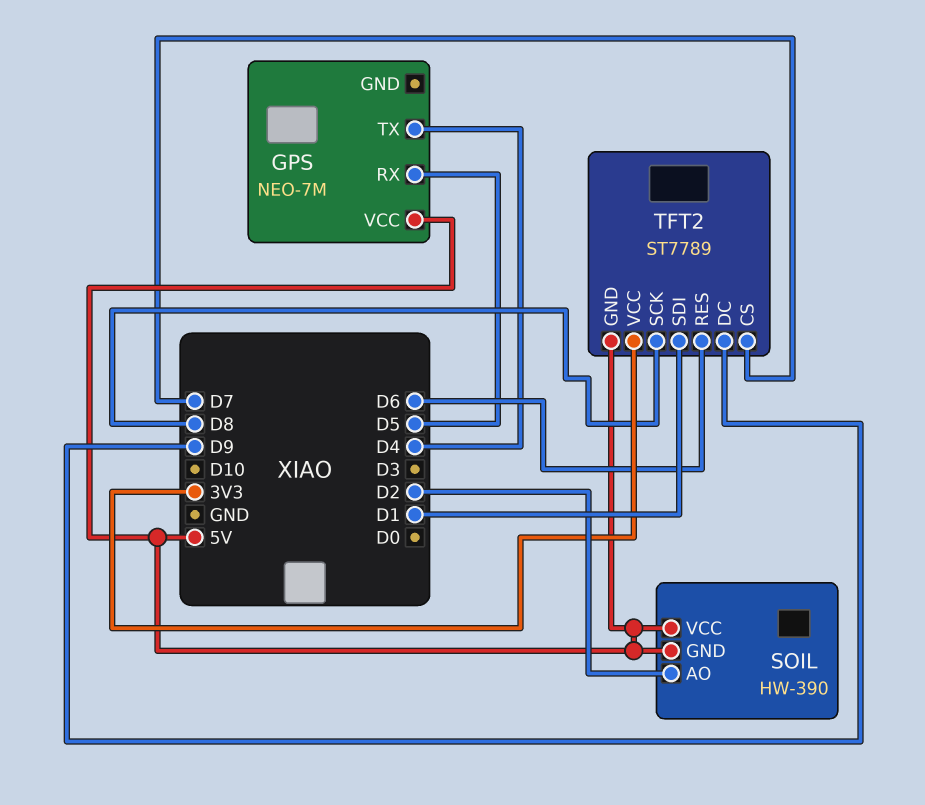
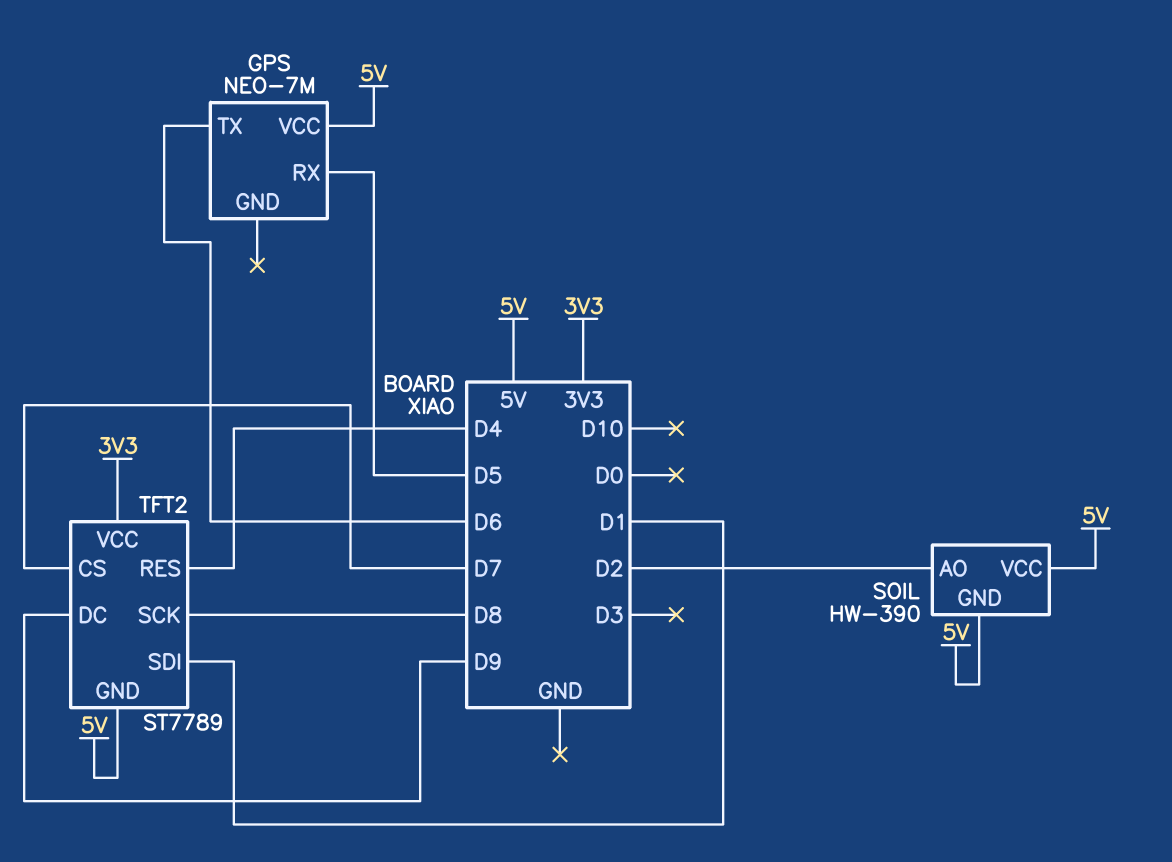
GPS pin TX: D4 -> D6
TFT2 pin RES: D6 -> D4

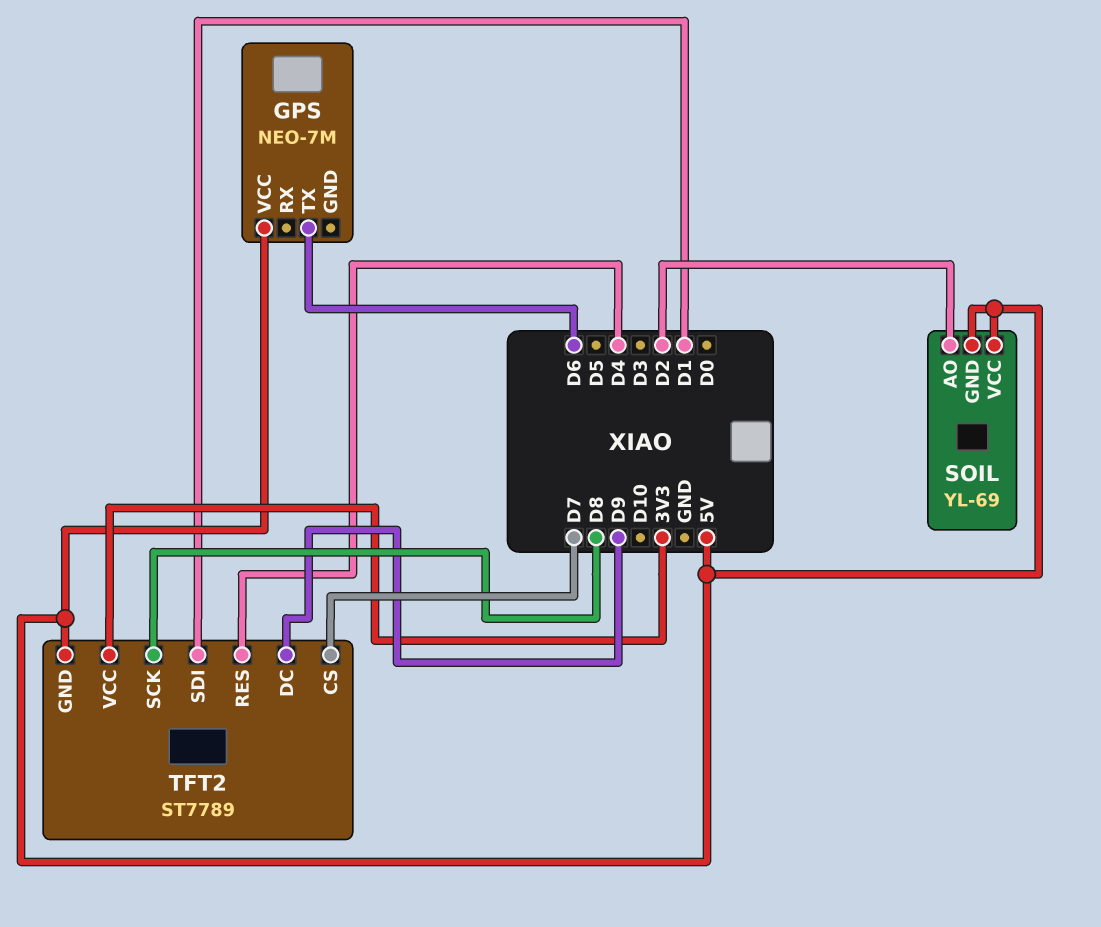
GPS pin RX: D5 -> none
SOIL: HW-390 -> YL-69

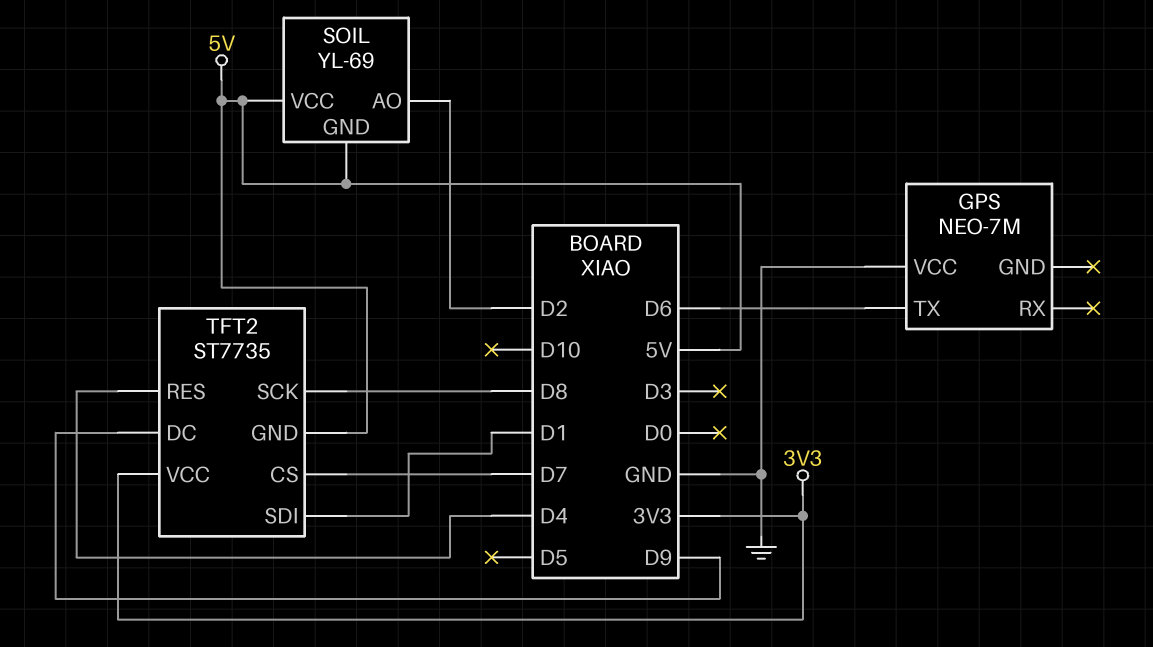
GPS pin VCC: 5V -> GND
TFT2: ST7789 -> ST7735

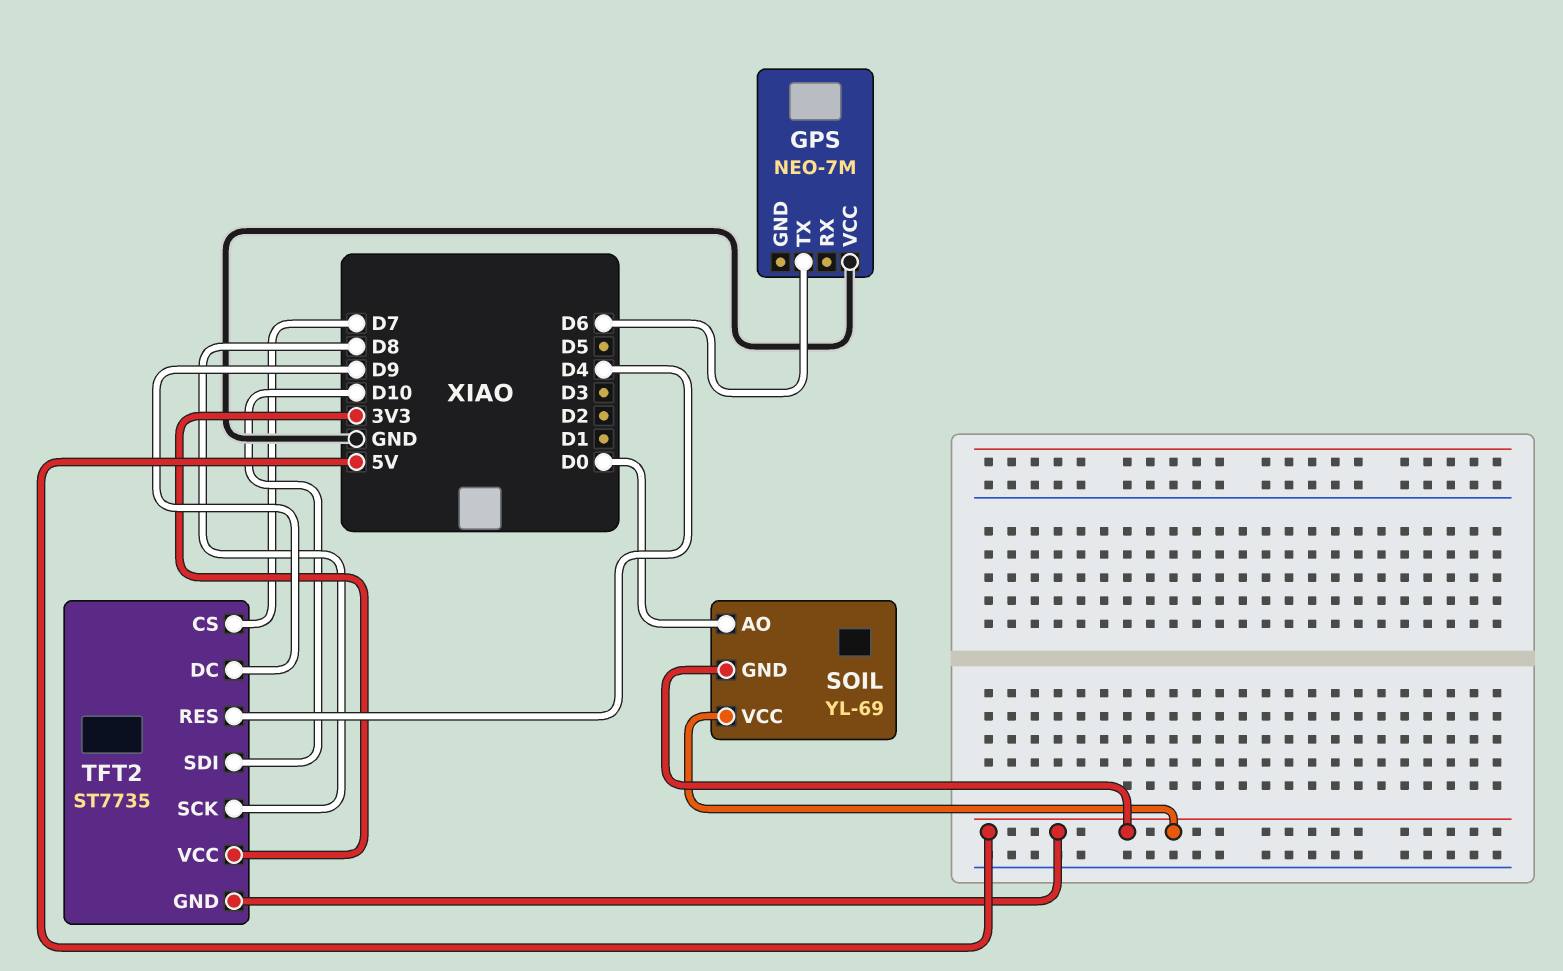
SOIL pin AO: D2 -> D0
TFT2 pin SDI: D1 -> D10

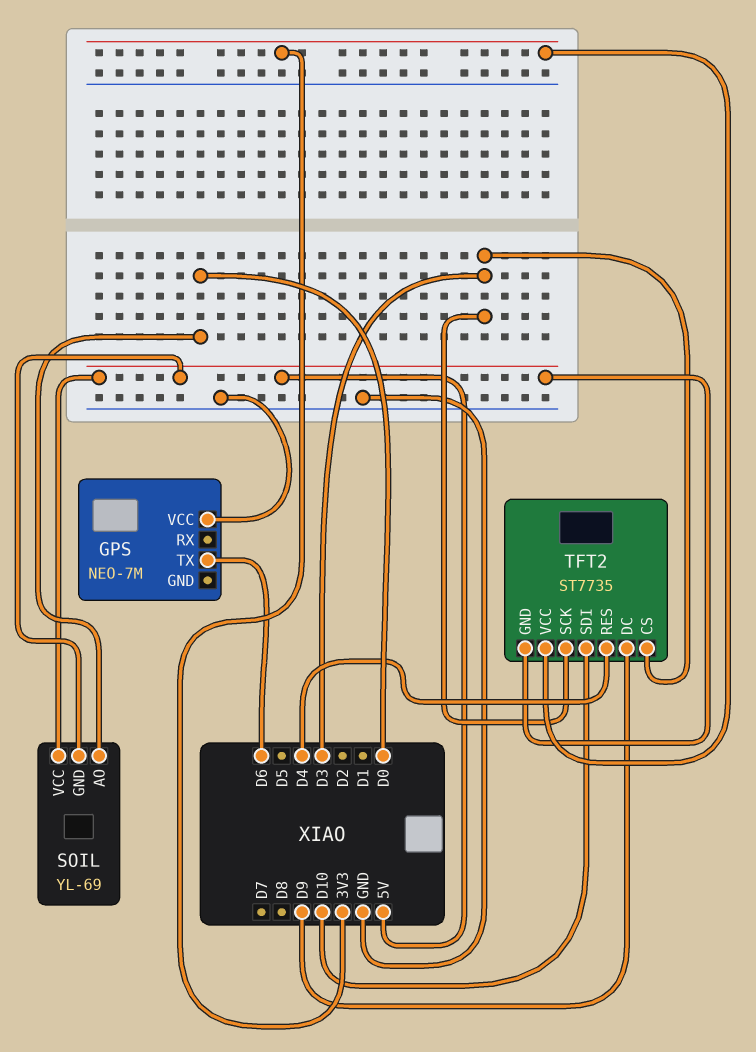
TFT2 pin CS: D7 -> D3
TFT2 pin SCK: D8 -> D3

